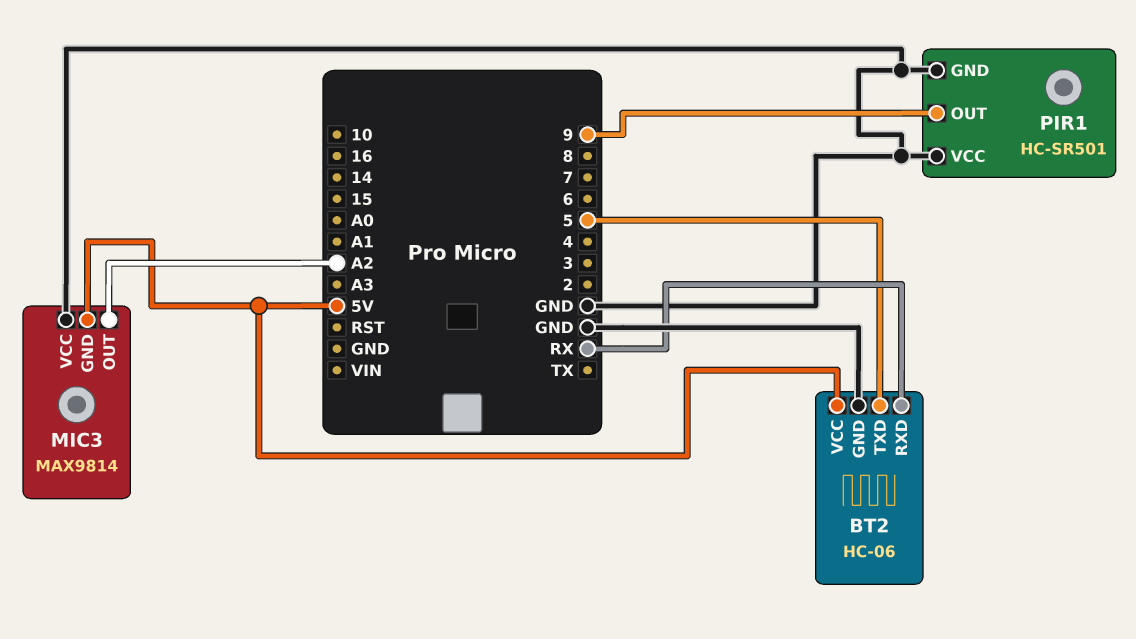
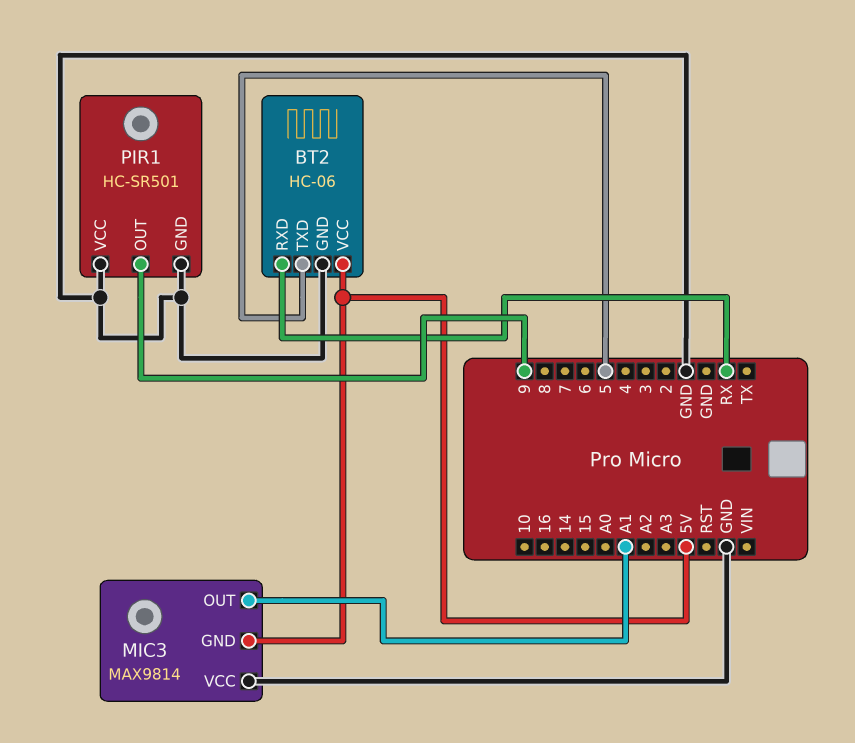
MIC3 pin OUT: A2 -> A1

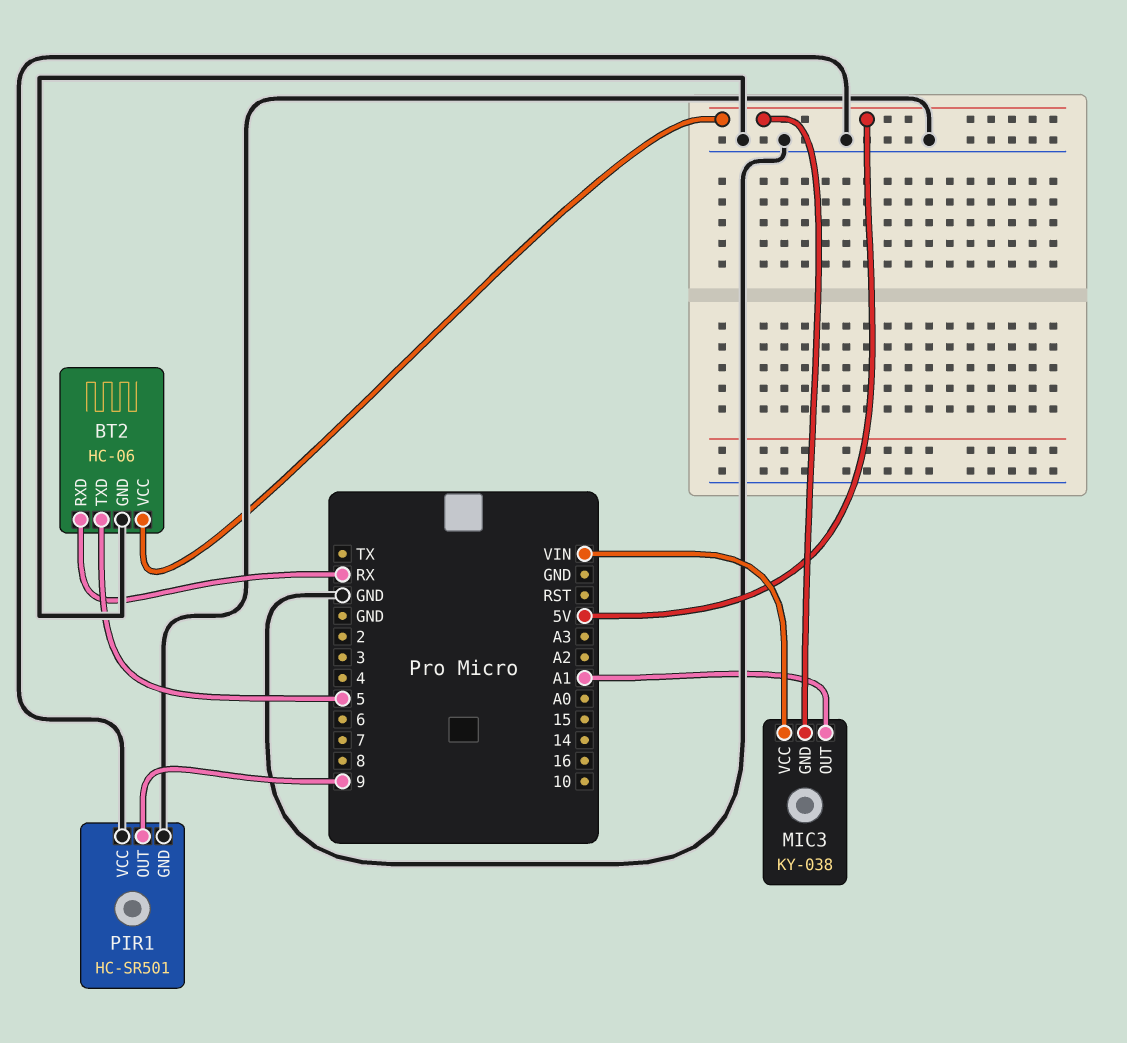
MIC3: MAX9814 -> KY-038
MIC3 pin VCC: GND -> VIN

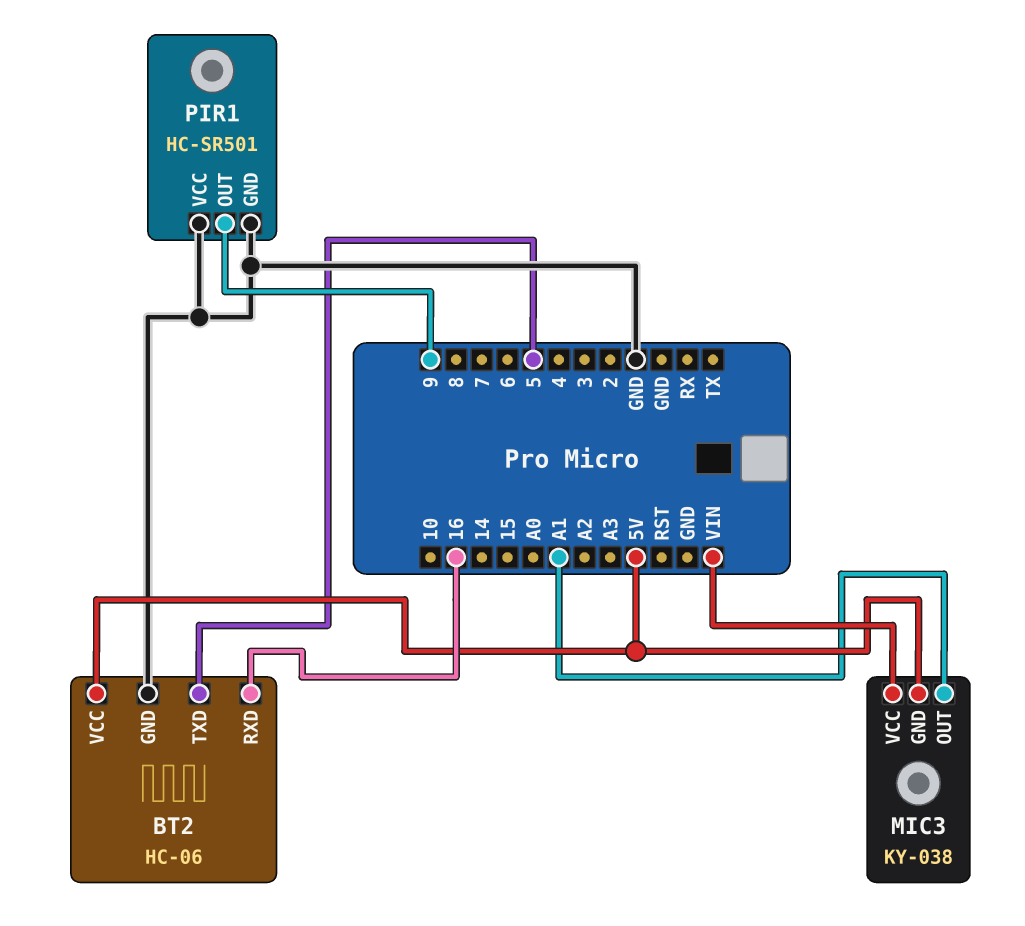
BT2 pin RXD: RX -> 16

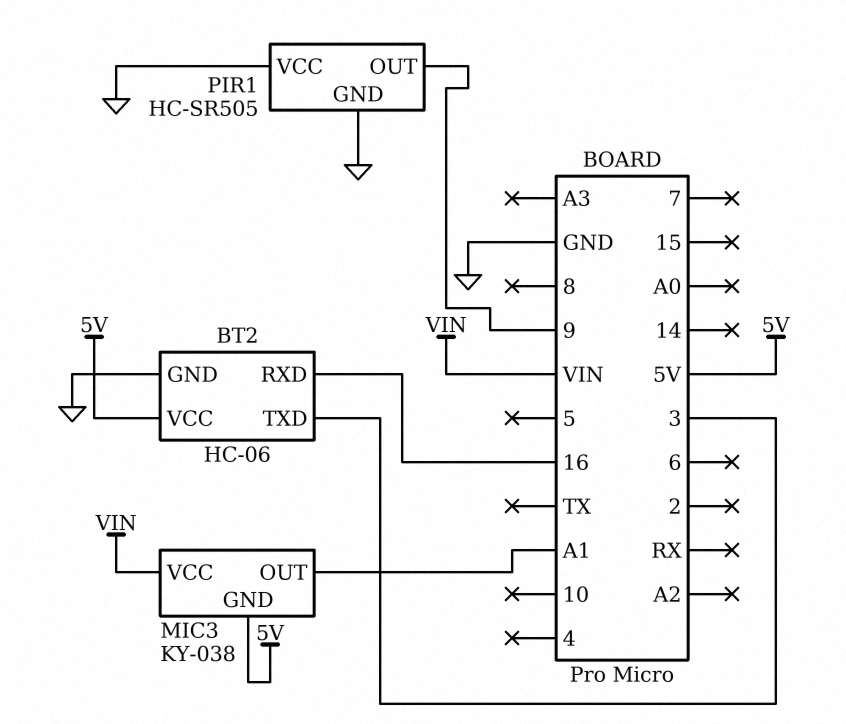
BT2 pin TXD: 5 -> 3
PIR1: HC-SR501 -> HC-SR505

